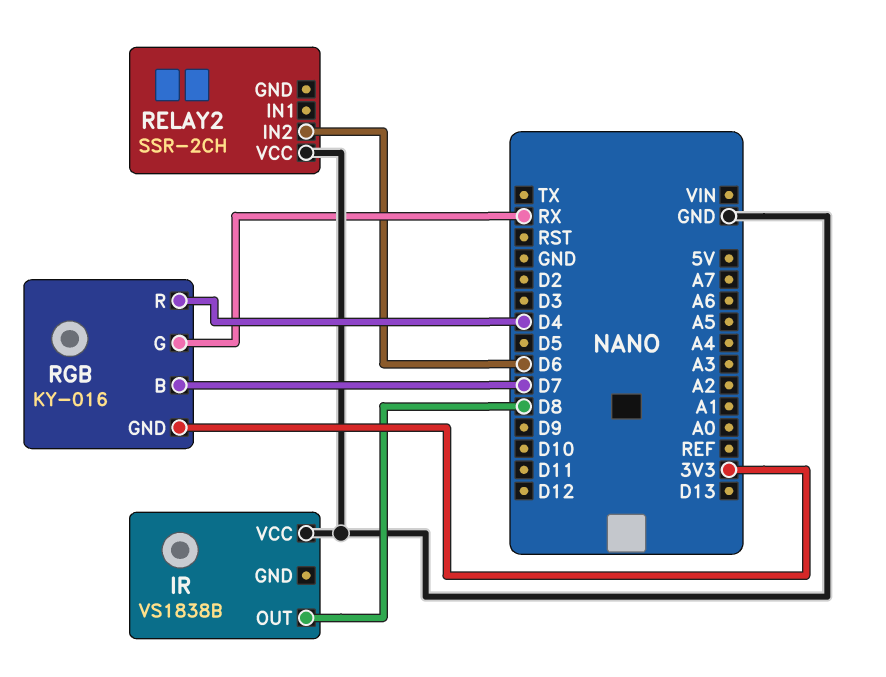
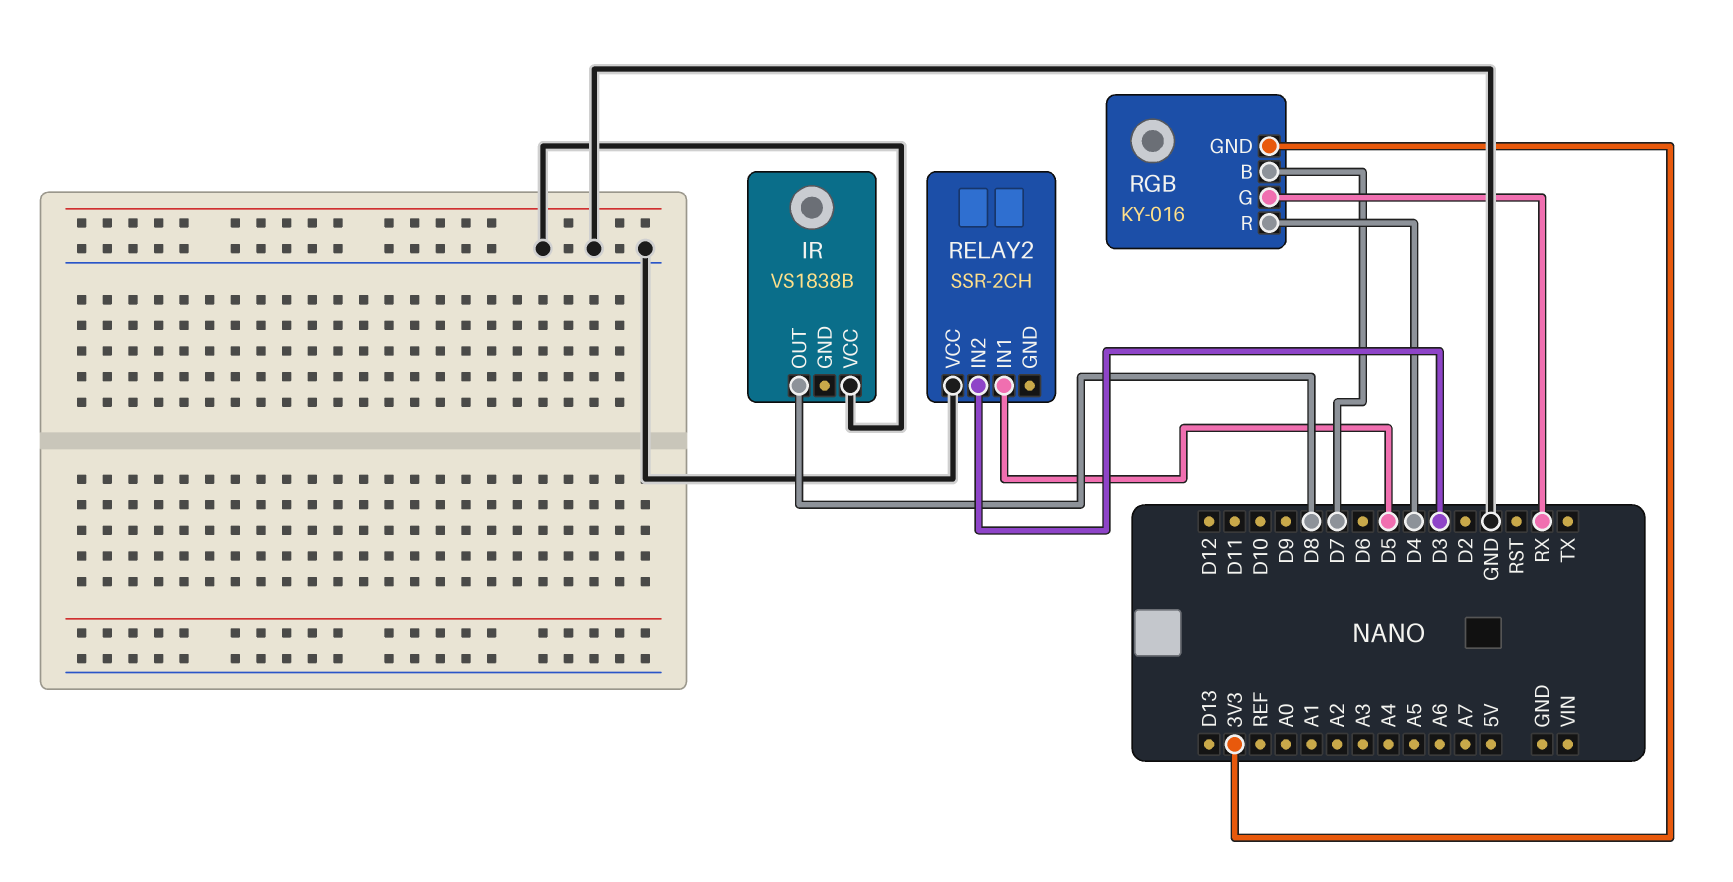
RELAY2 pin IN1: none -> D5
RELAY2 pin IN2: D6 -> D3

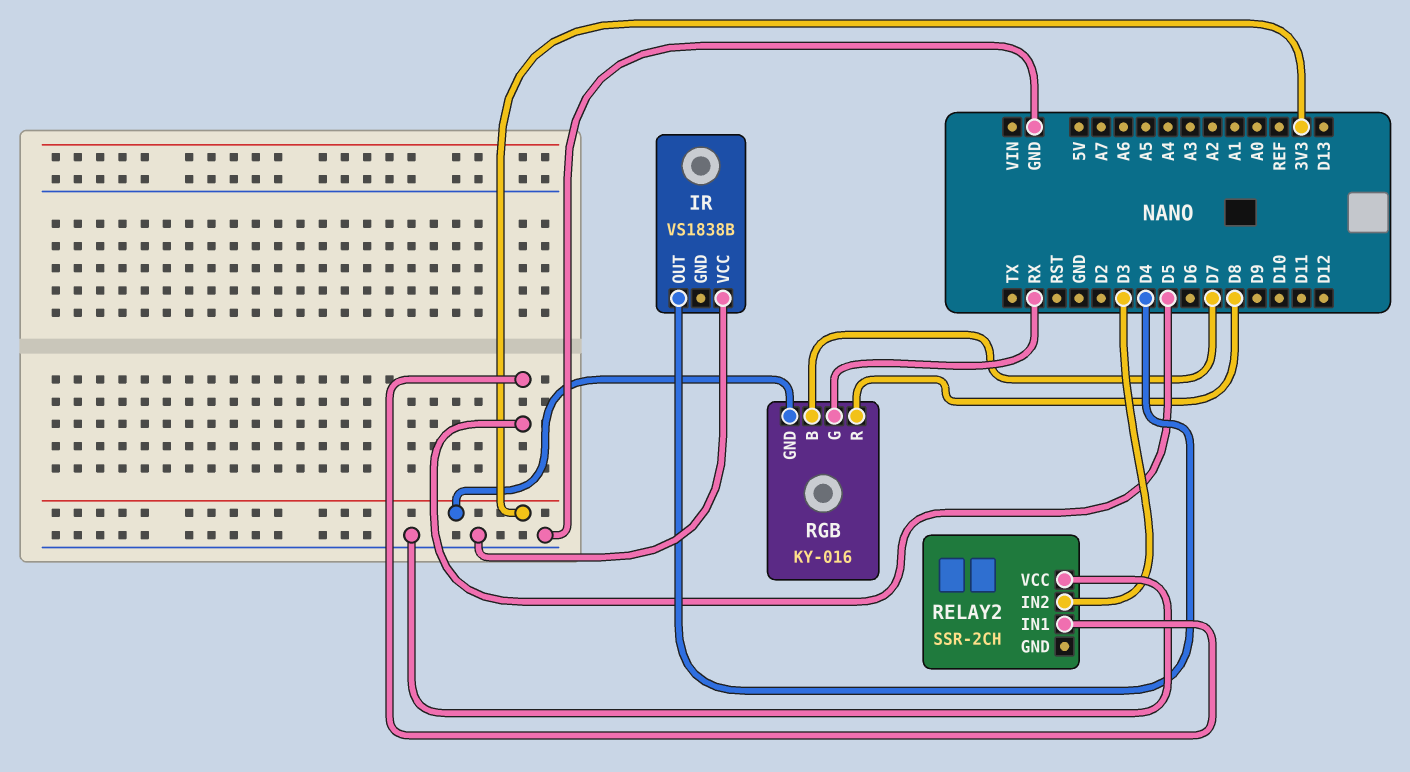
IR pin OUT: D8 -> D4
RGB pin R: D4 -> D8

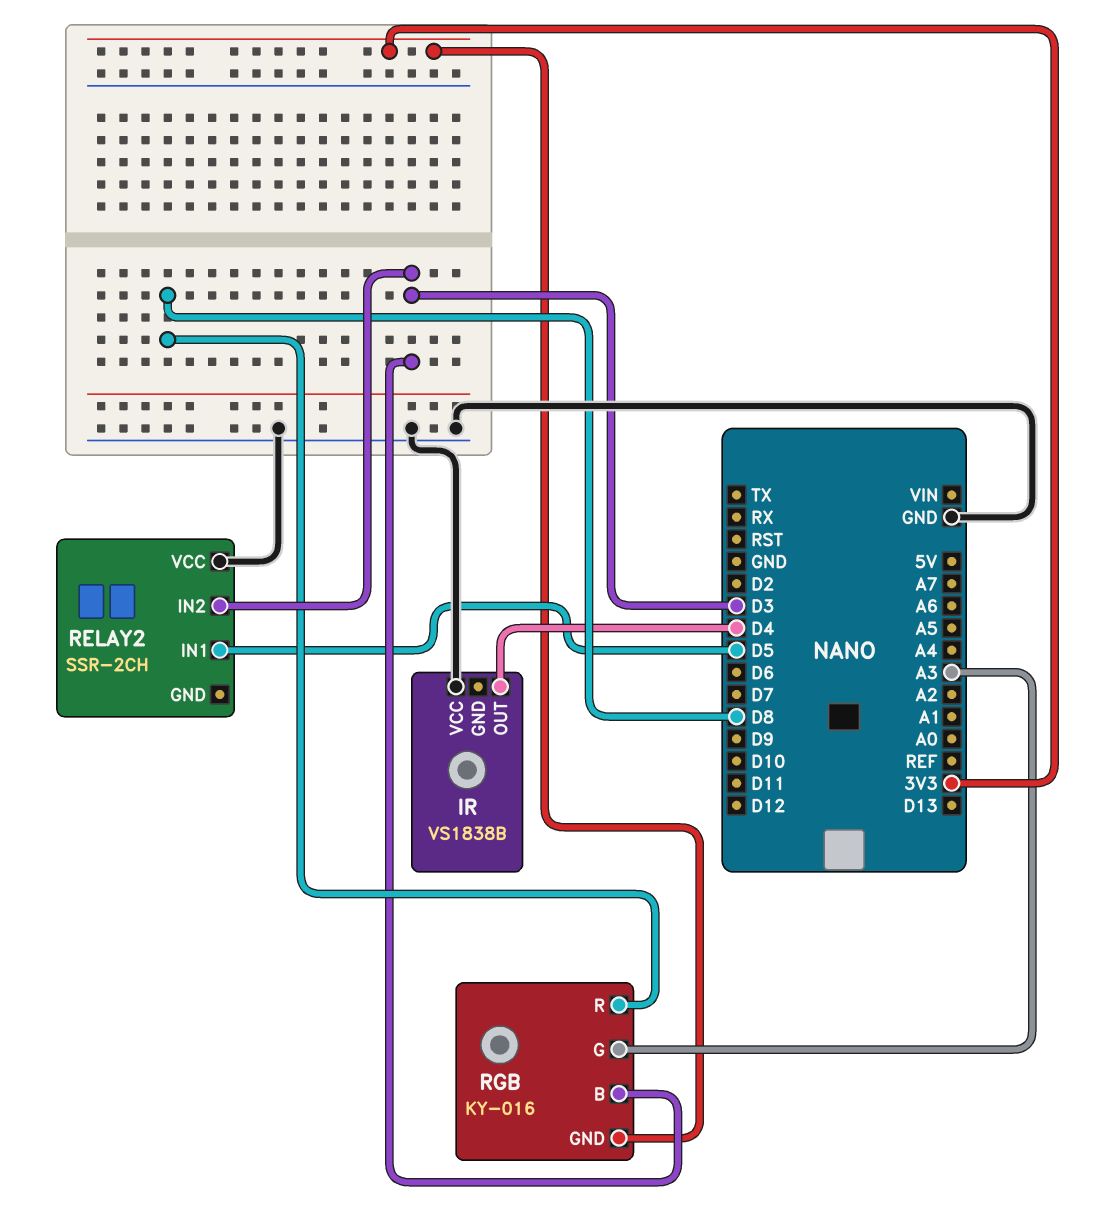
RGB pin B: D7 -> D3
RGB pin G: RX -> A3

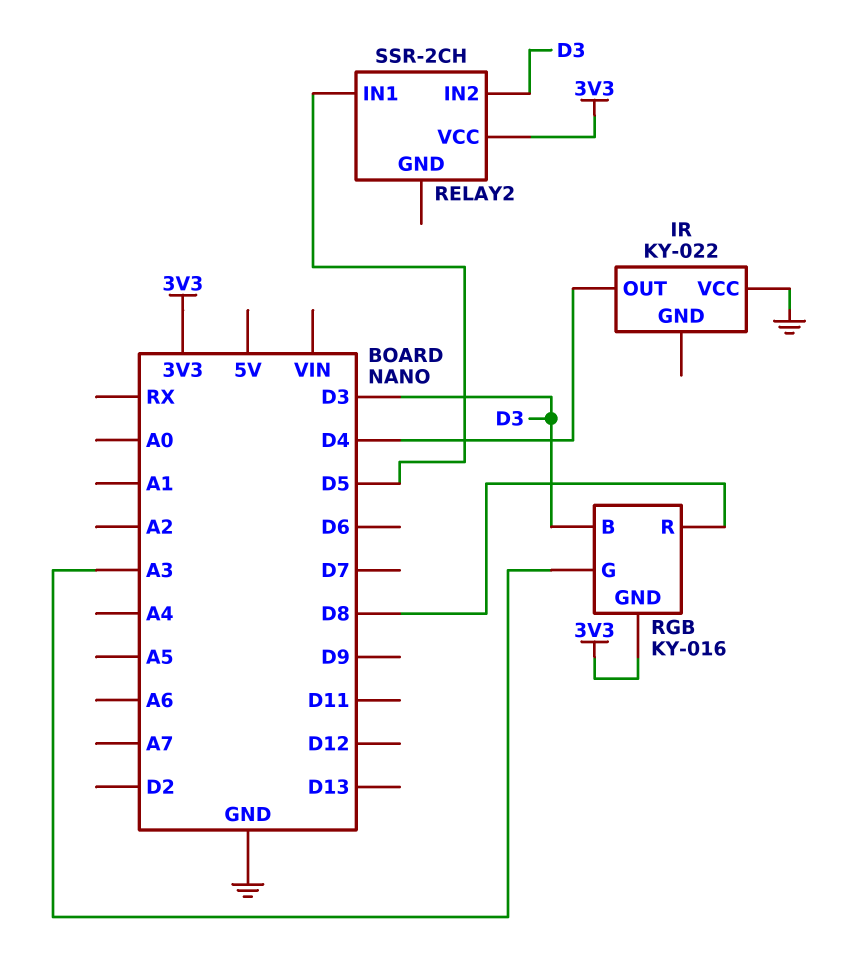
IR: VS1838B -> KY-022
RELAY2 pin VCC: GND -> 3V3

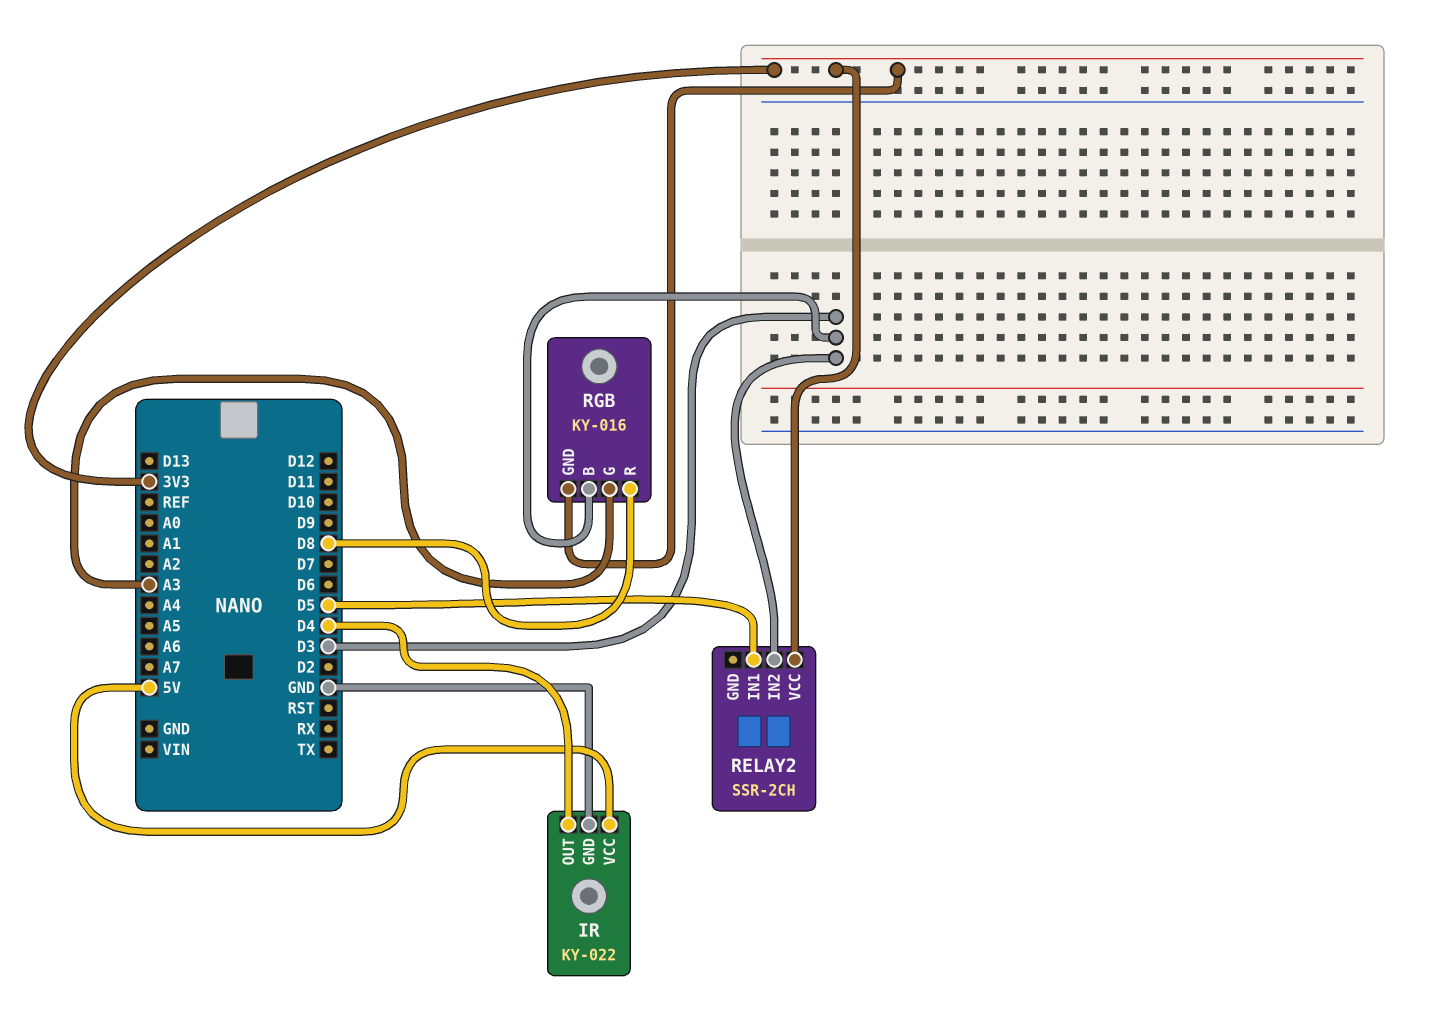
IR pin GND: none -> GND
IR pin VCC: GND -> 5V

